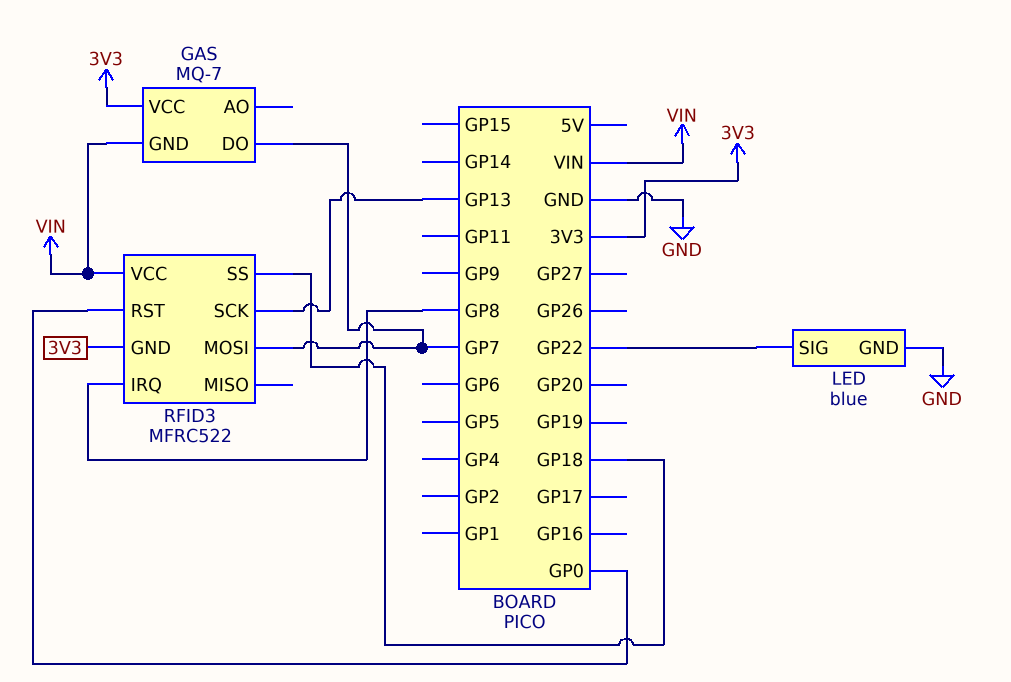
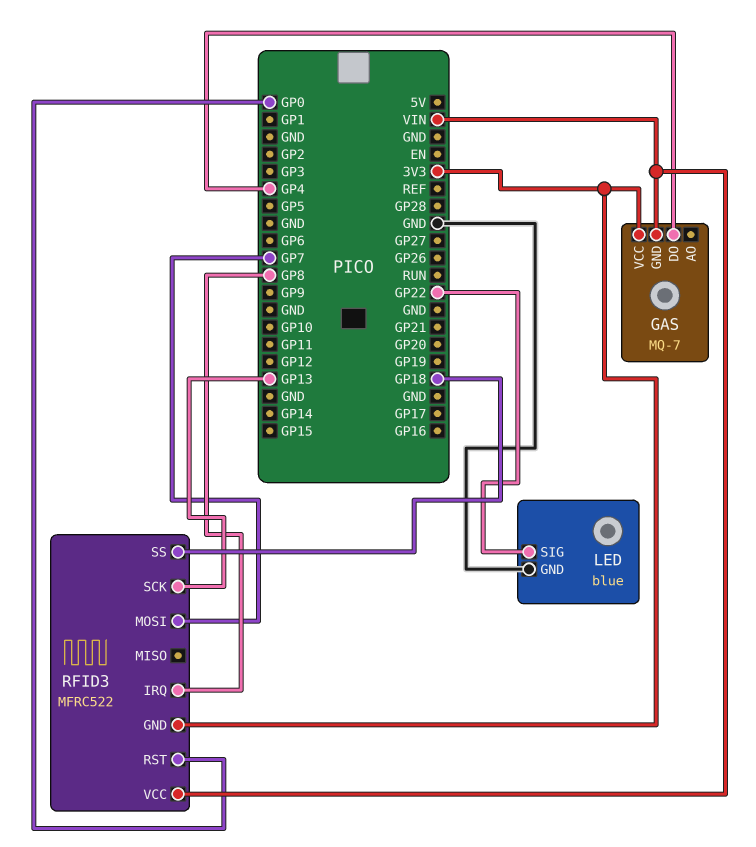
GAS pin DO: GP7 -> GP4

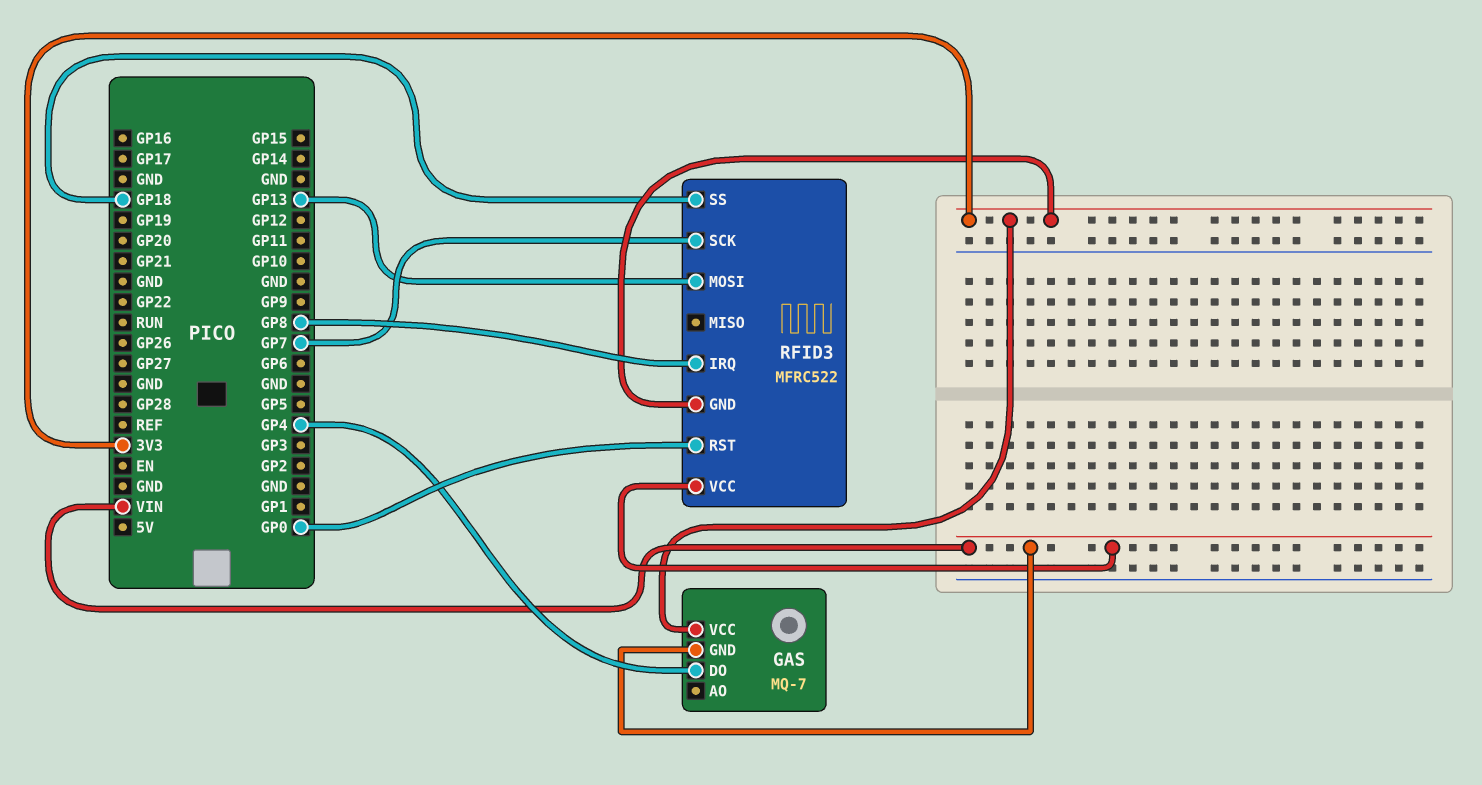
LED: blue -> none
LED pin GND: GND -> none
LED pin SIG: GP22 -> none
RFID3 pin MOSI: GP7 -> GP13
RFID3 pin SCK: GP13 -> GP7

